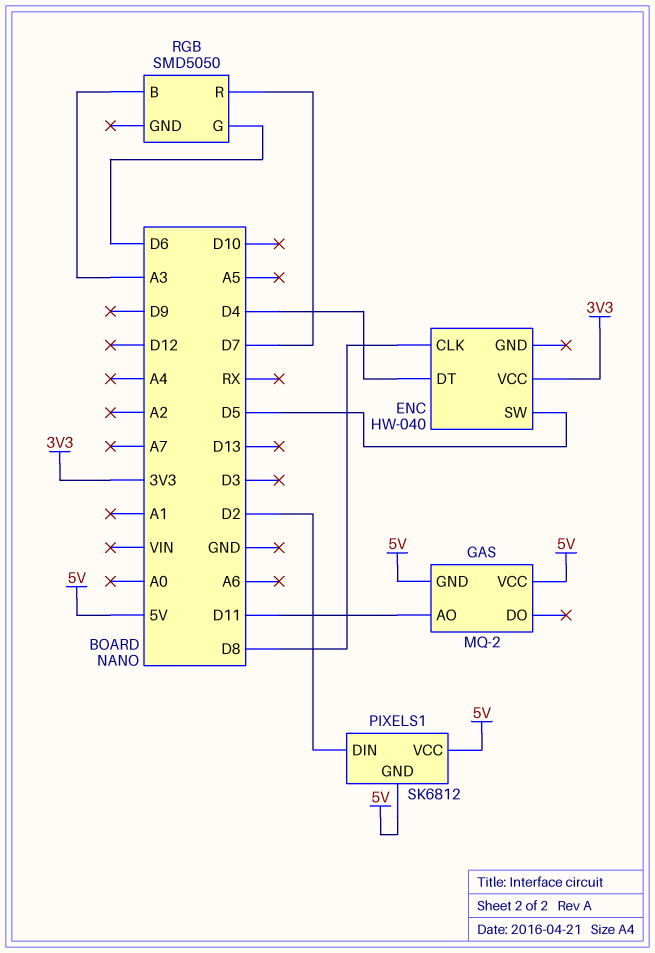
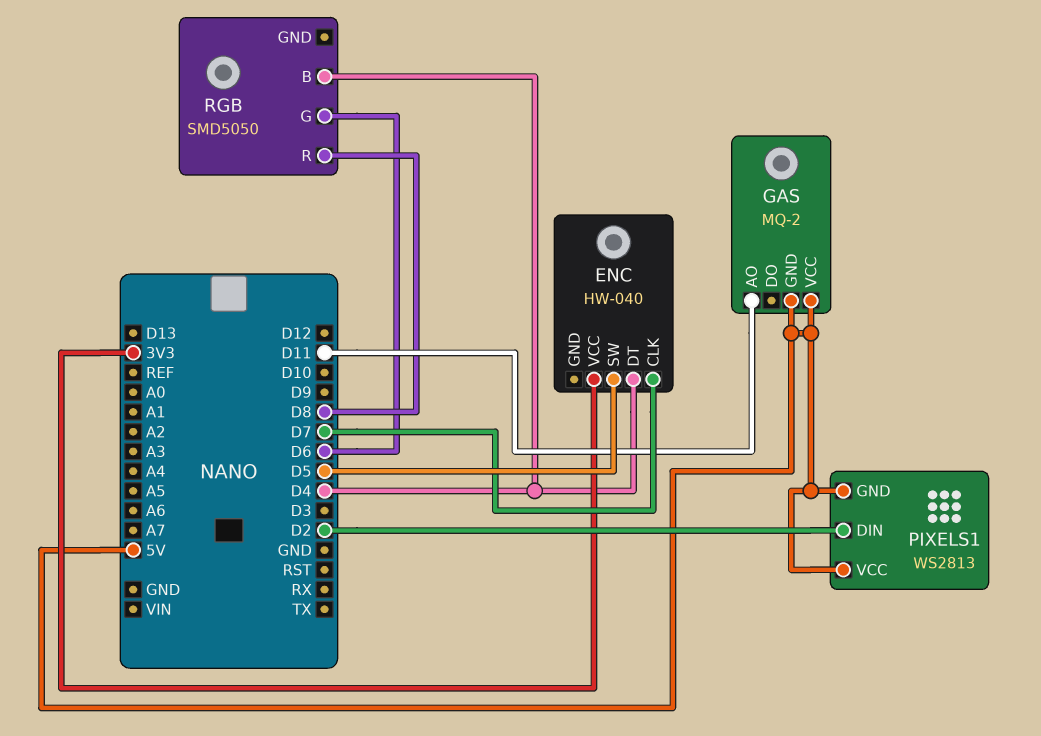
ENC pin CLK: D8 -> D7
PIXELS1: SK6812 -> WS2813
RGB pin B: A3 -> D4
RGB pin R: D7 -> D8

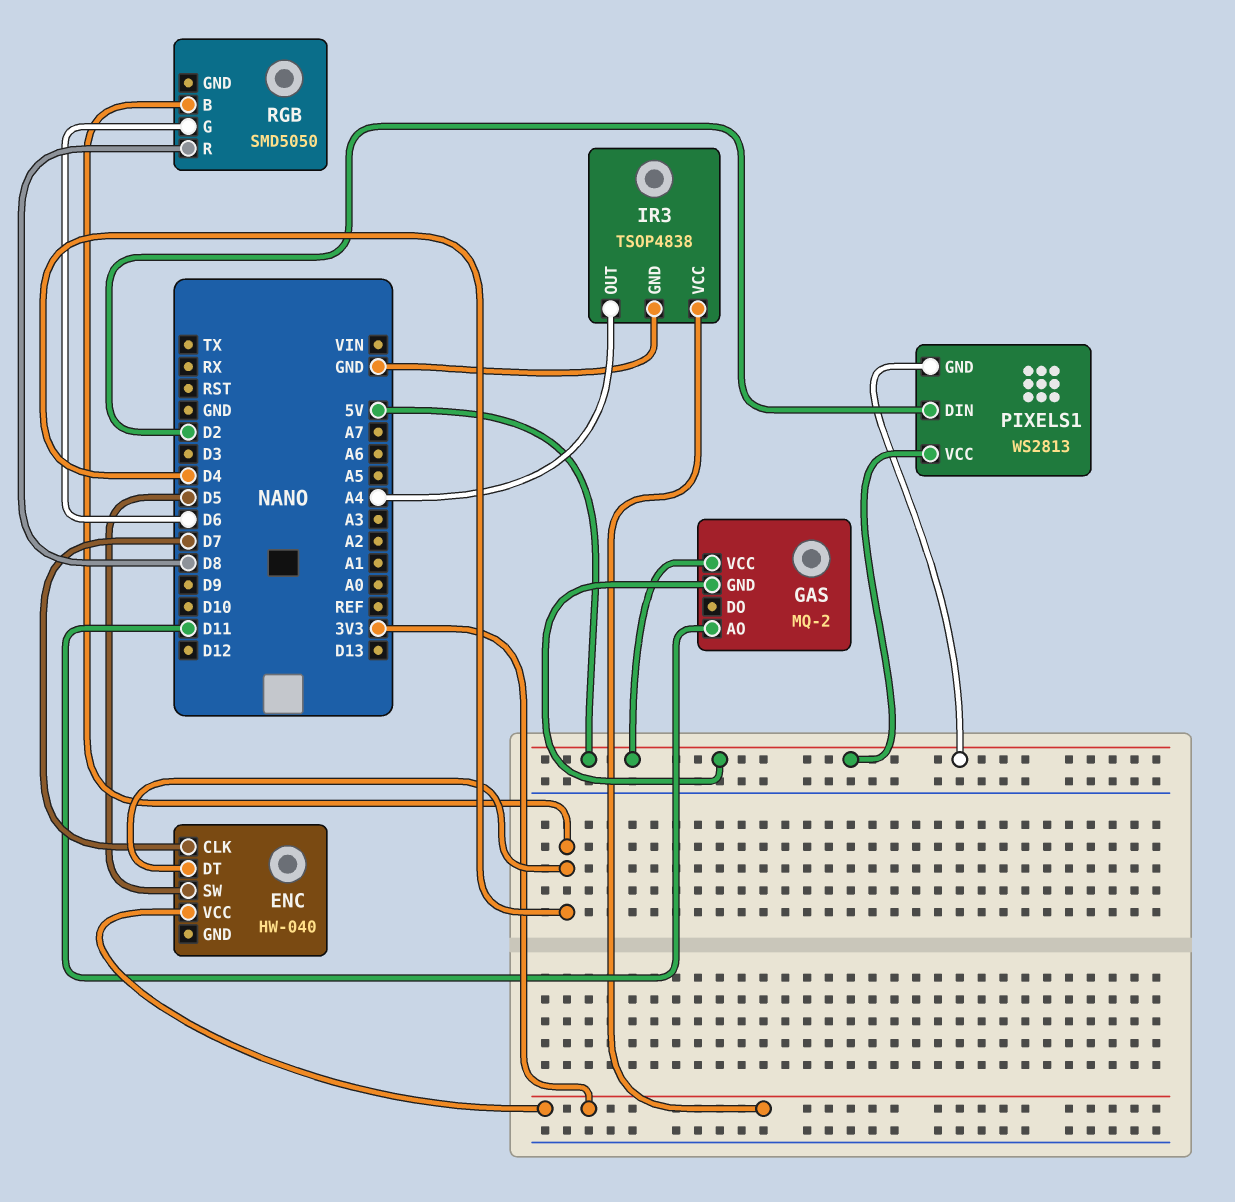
IR3: none -> TSOP4838
IR3 pin GND: none -> GND
IR3 pin OUT: none -> A4
IR3 pin VCC: none -> 3V3

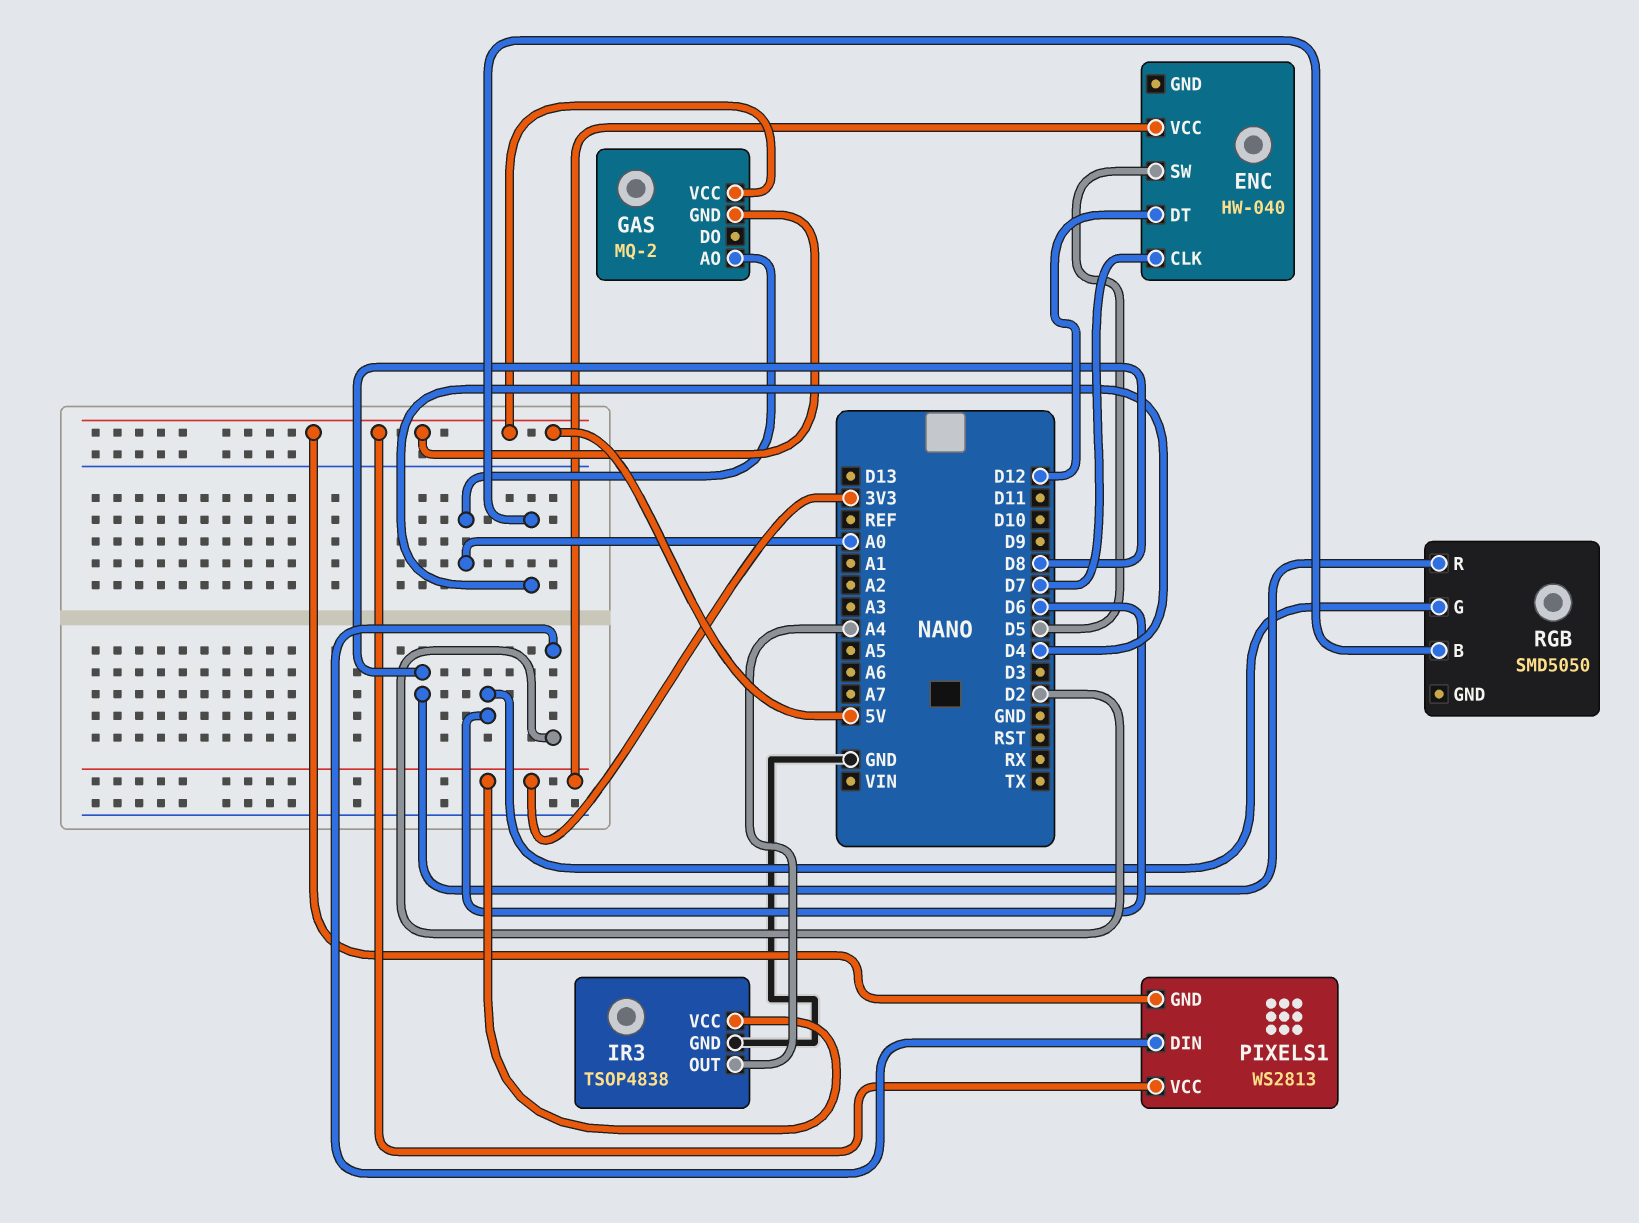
ENC pin DT: D4 -> D12
GAS pin AO: D11 -> A0

